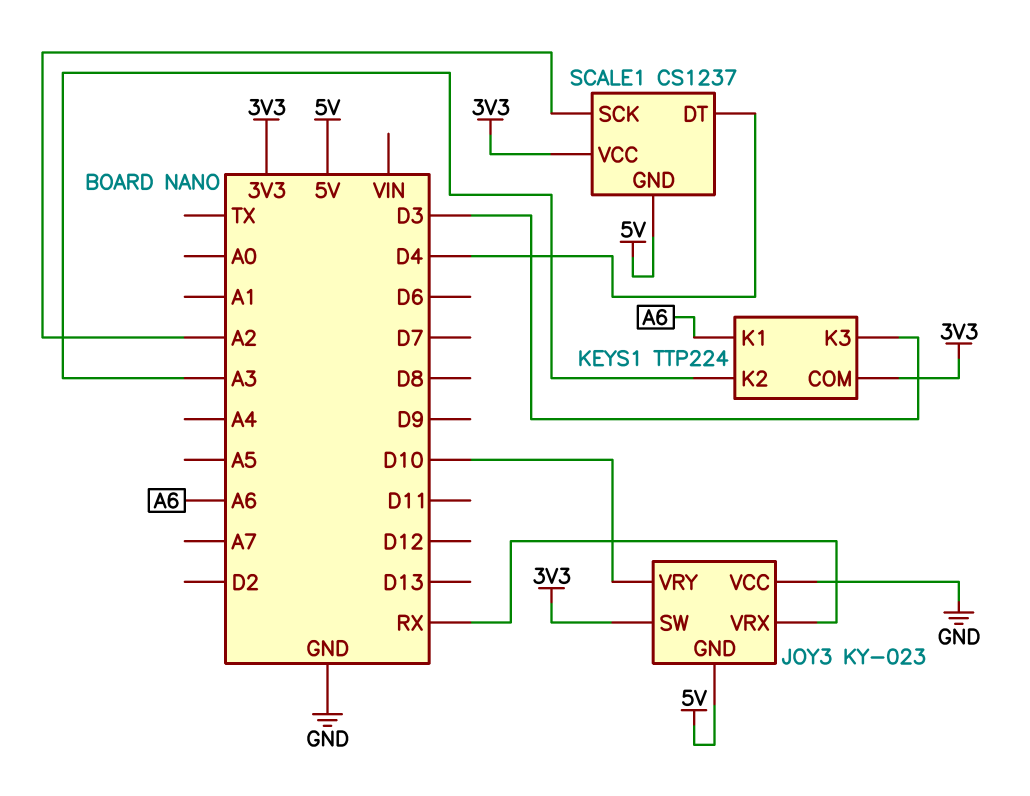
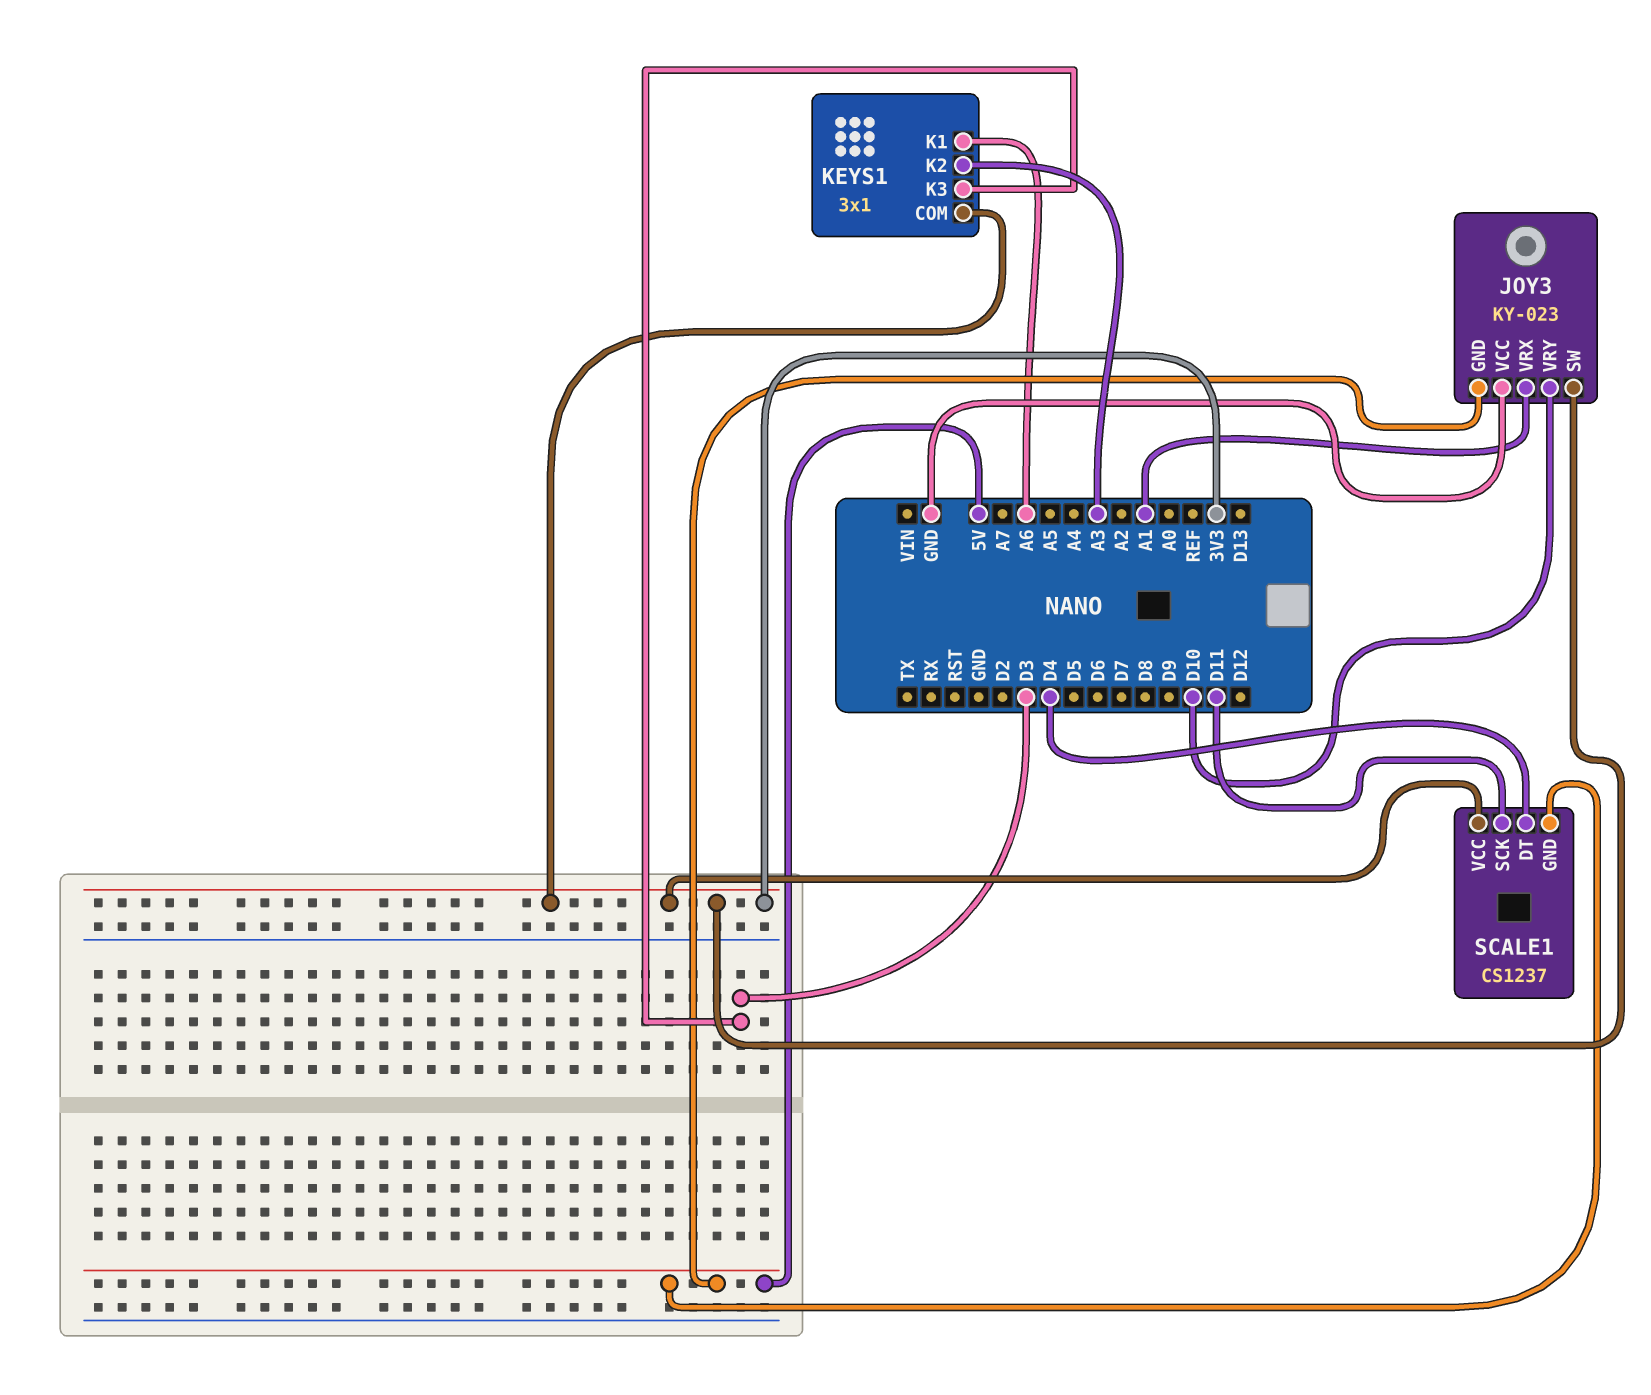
JOY3 pin VRX: RX -> A1
KEYS1: TTP224 -> 3x1
SCALE1 pin SCK: A2 -> D11

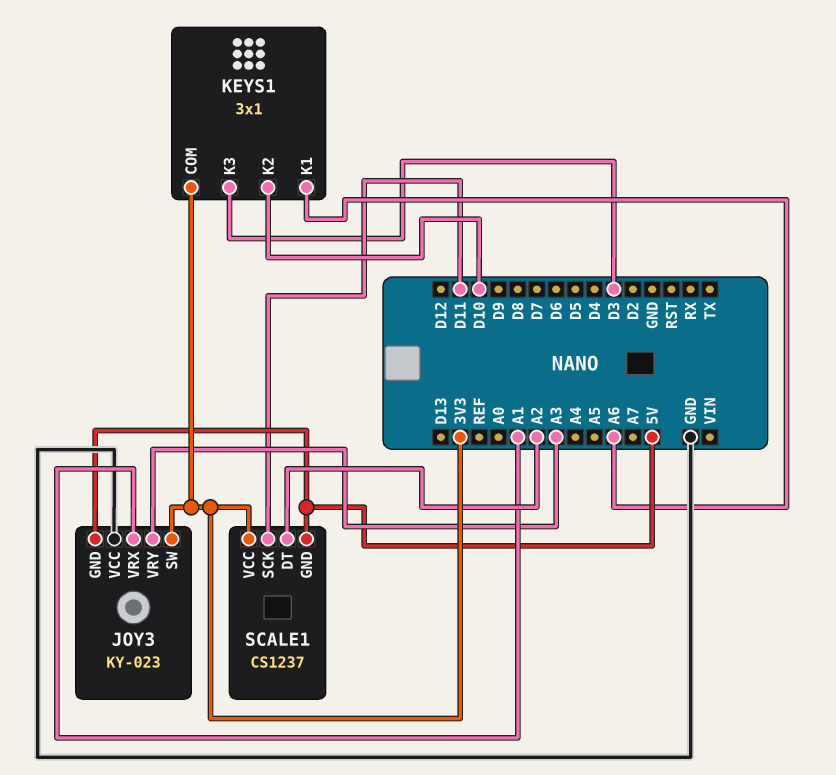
JOY3 pin VRY: D10 -> A3
KEYS1 pin K2: A3 -> D10
SCALE1 pin DT: D4 -> A2

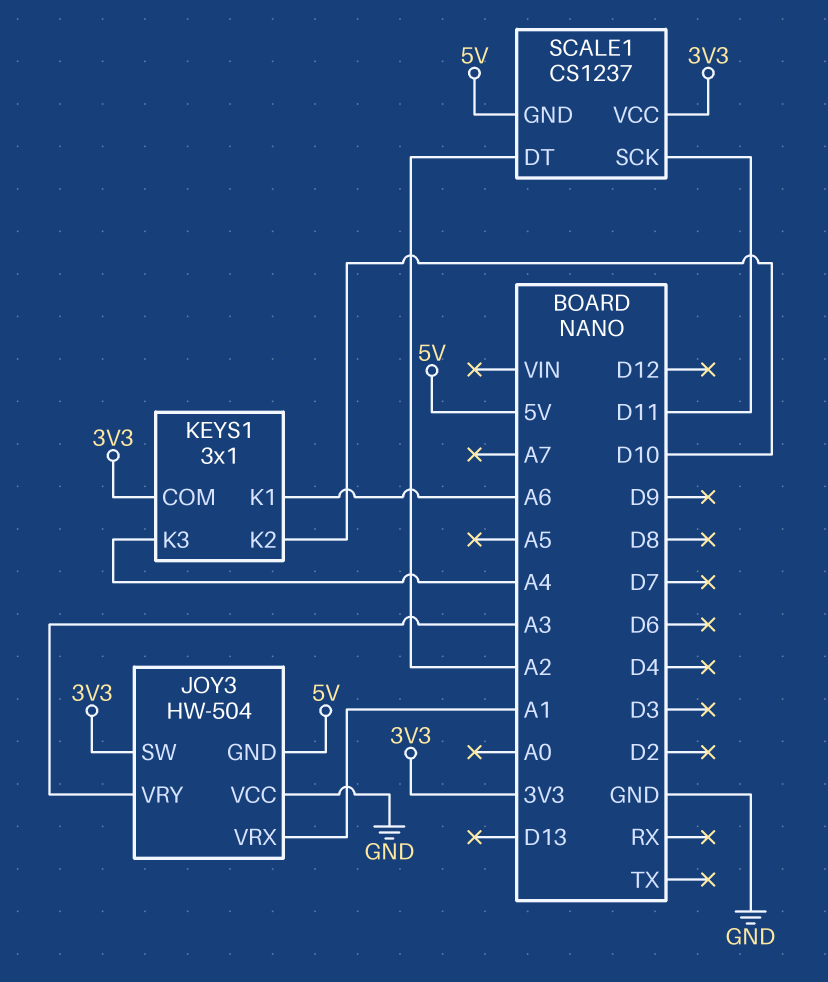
JOY3: KY-023 -> HW-504
KEYS1 pin K3: D3 -> A4

